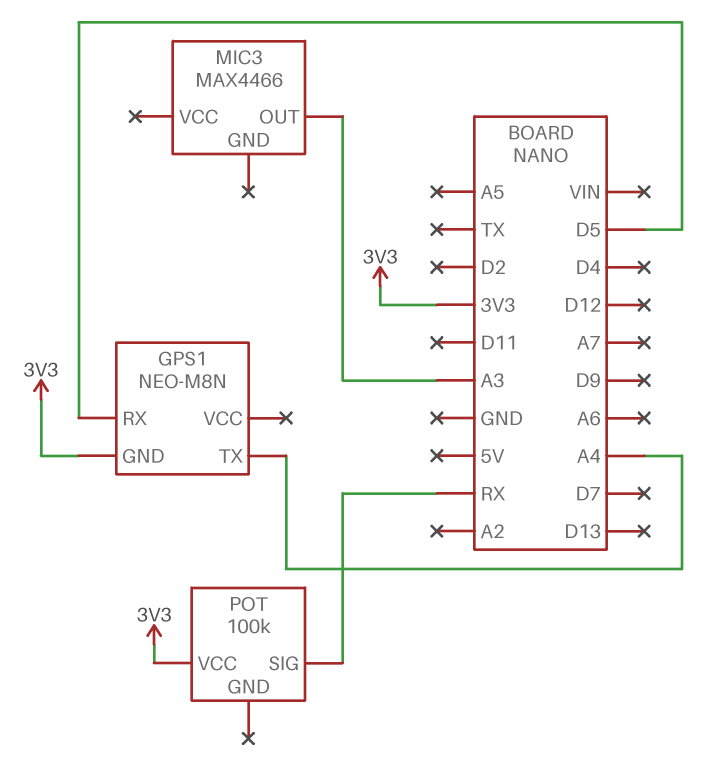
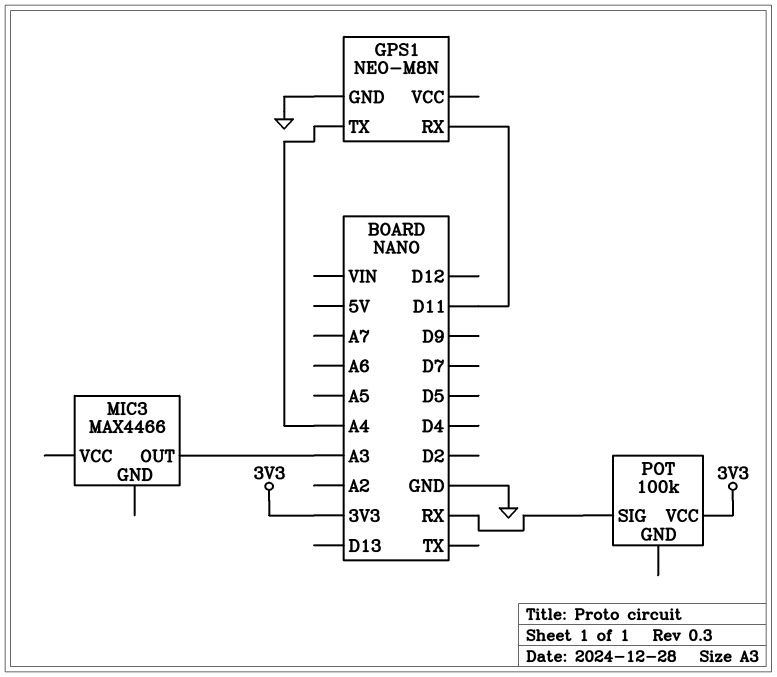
GPS1 pin GND: 3V3 -> GND
GPS1 pin RX: D5 -> D11

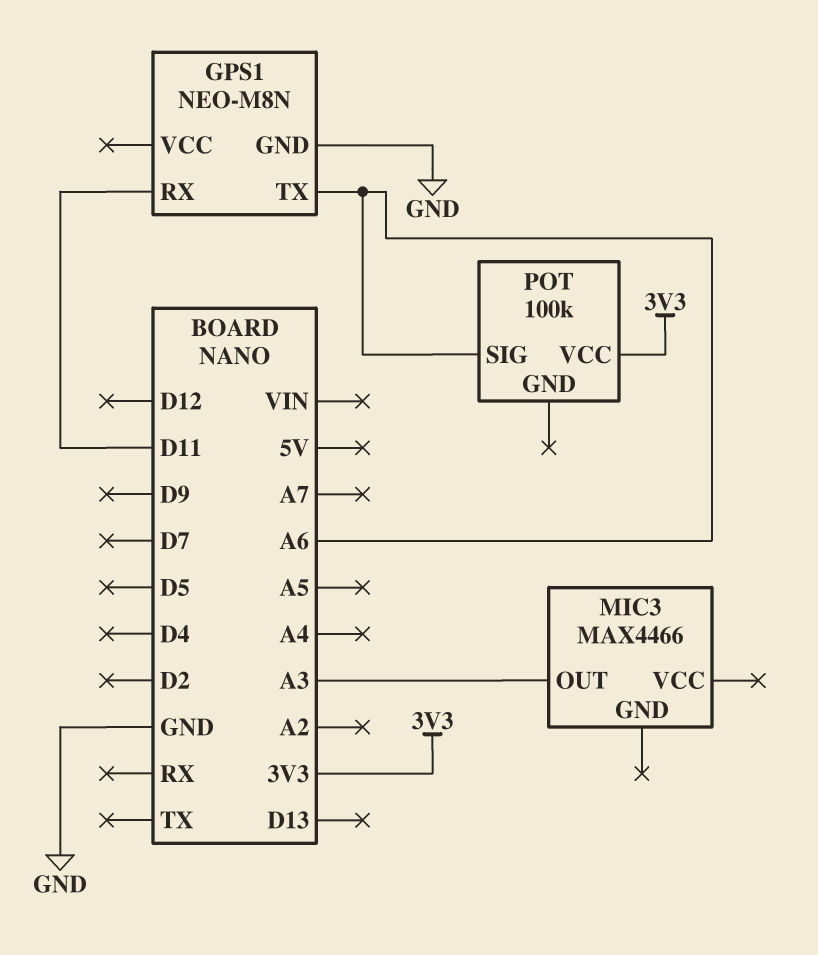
GPS1 pin TX: A4 -> A6
POT pin SIG: RX -> A6

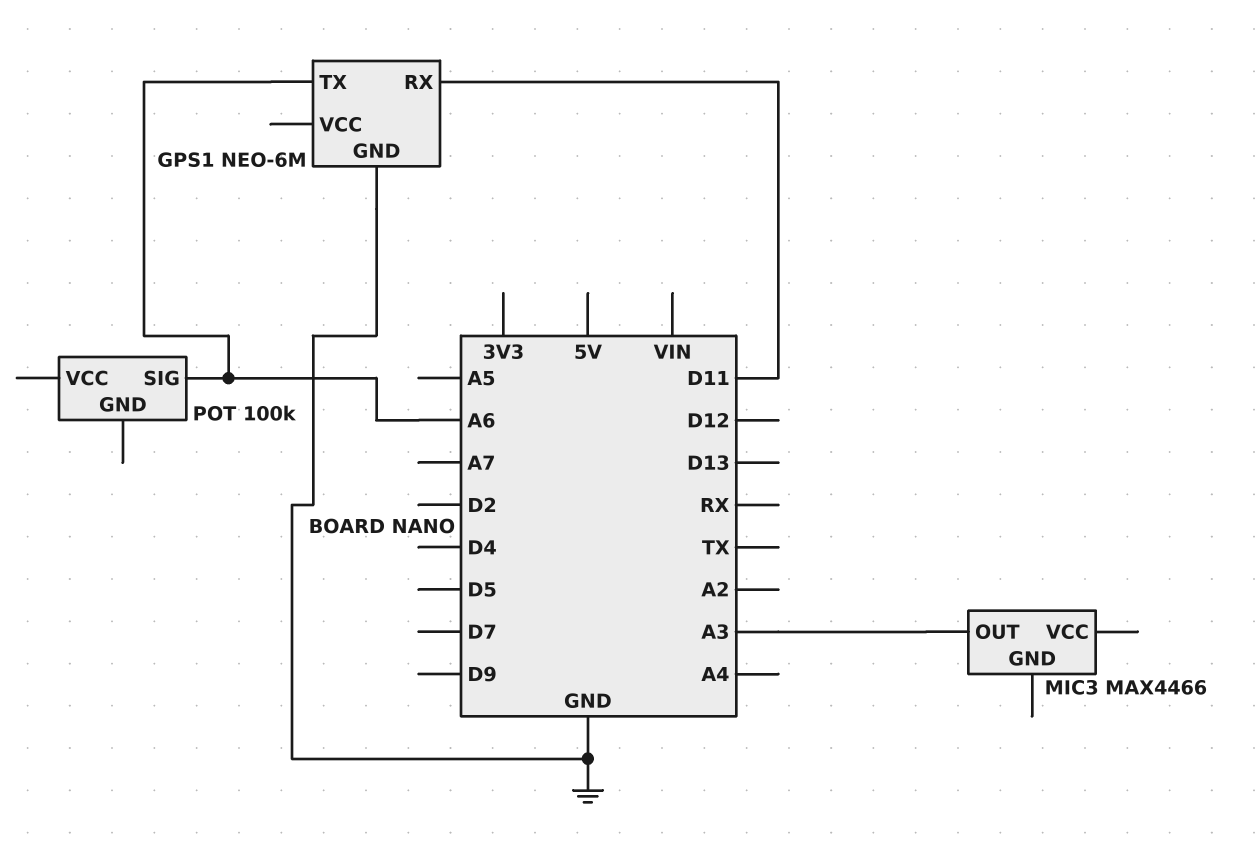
GPS1: NEO-M8N -> NEO-6M
POT pin VCC: 3V3 -> none

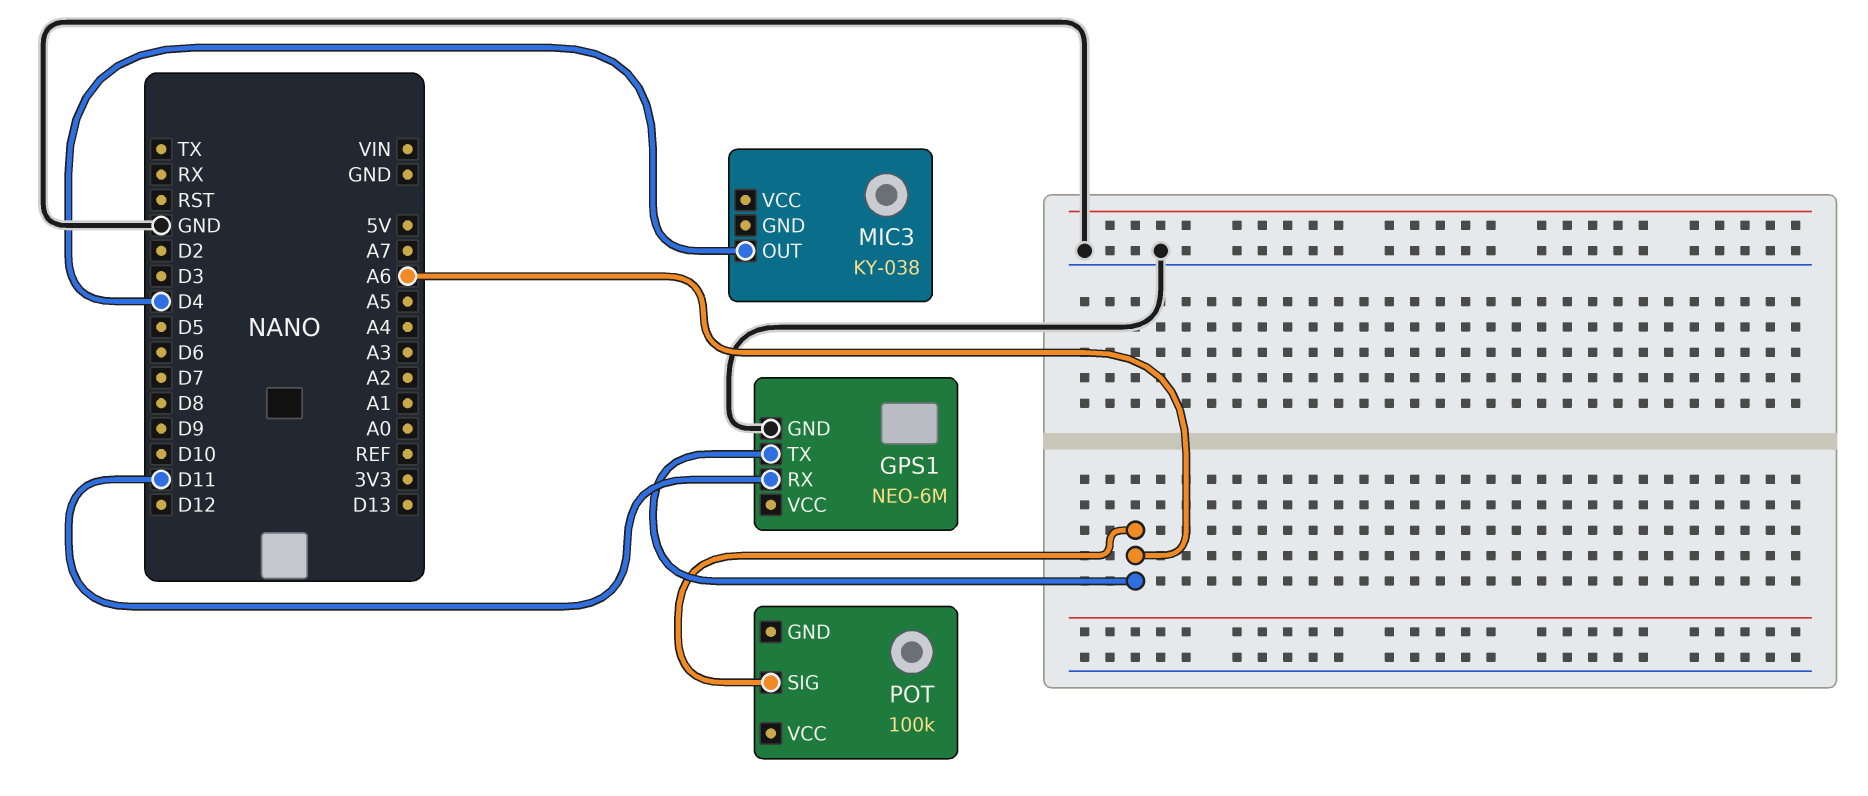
MIC3: MAX4466 -> KY-038
MIC3 pin OUT: A3 -> D4

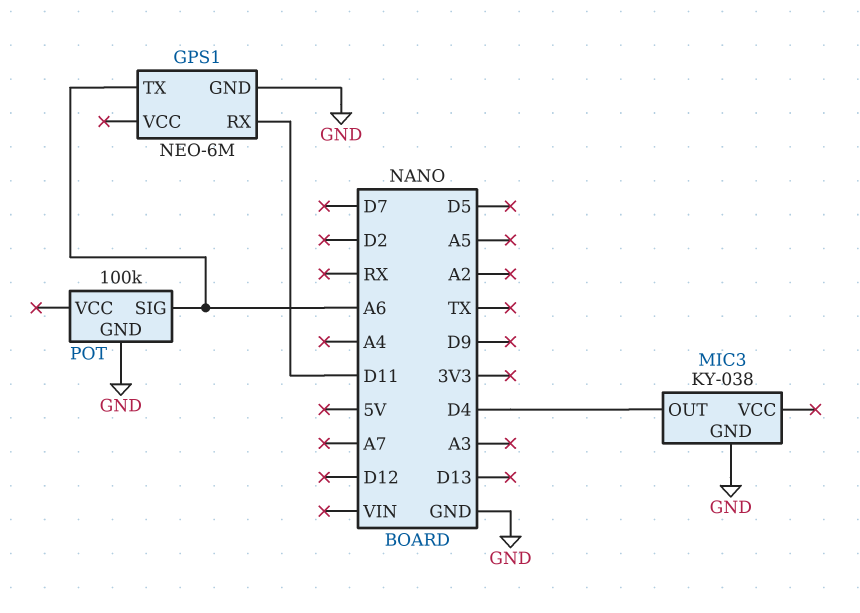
MIC3 pin GND: none -> GND
POT pin GND: none -> GND

